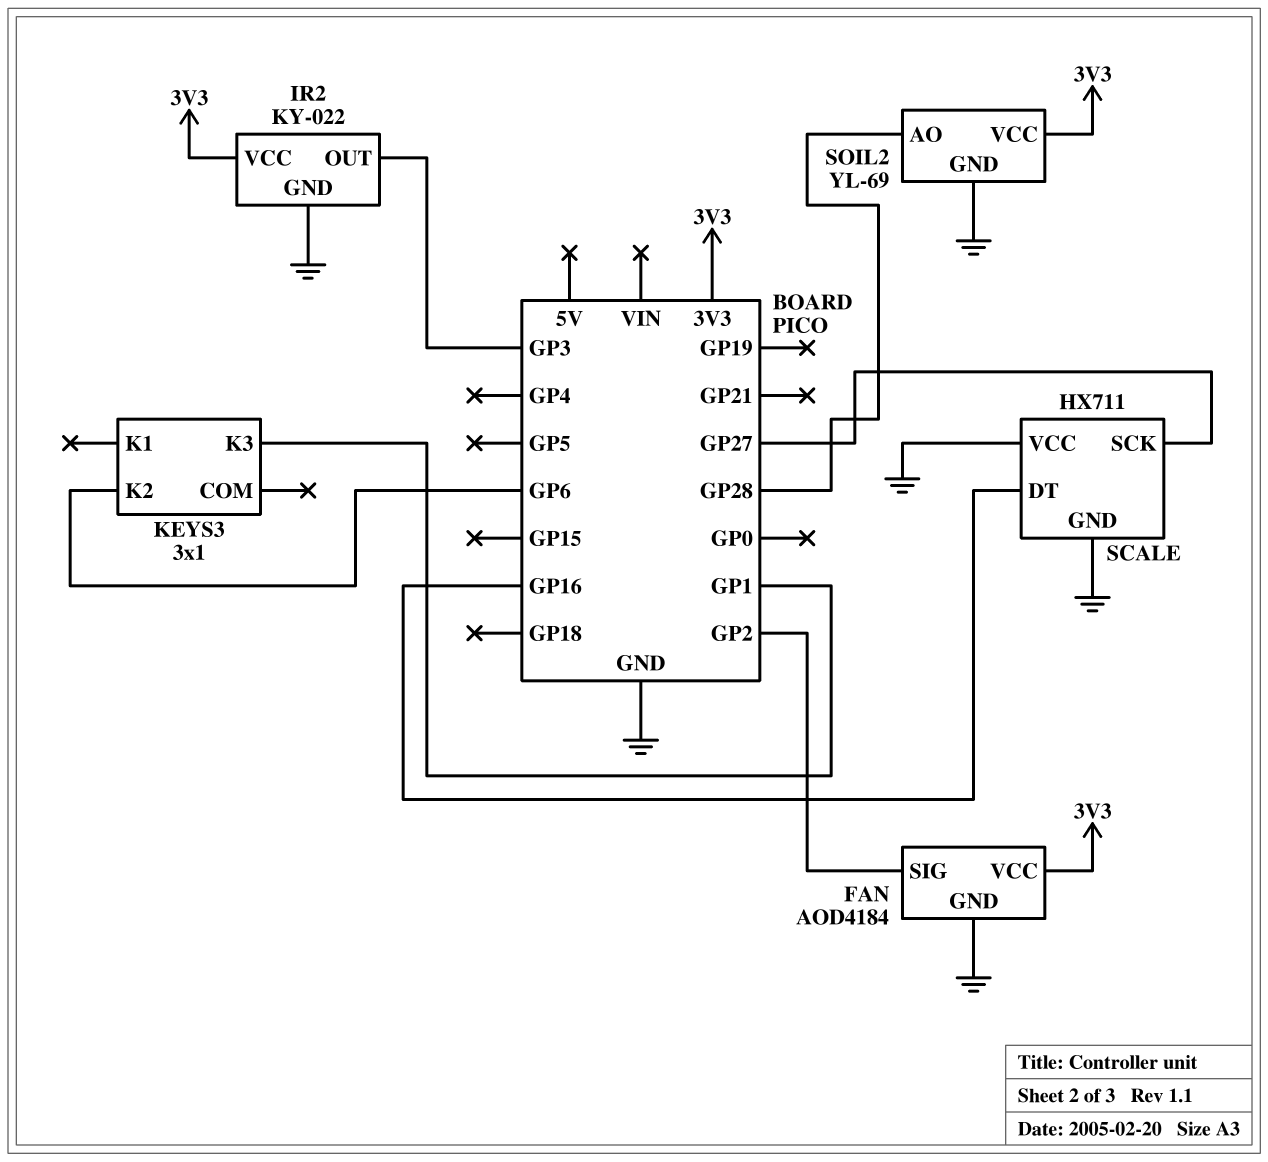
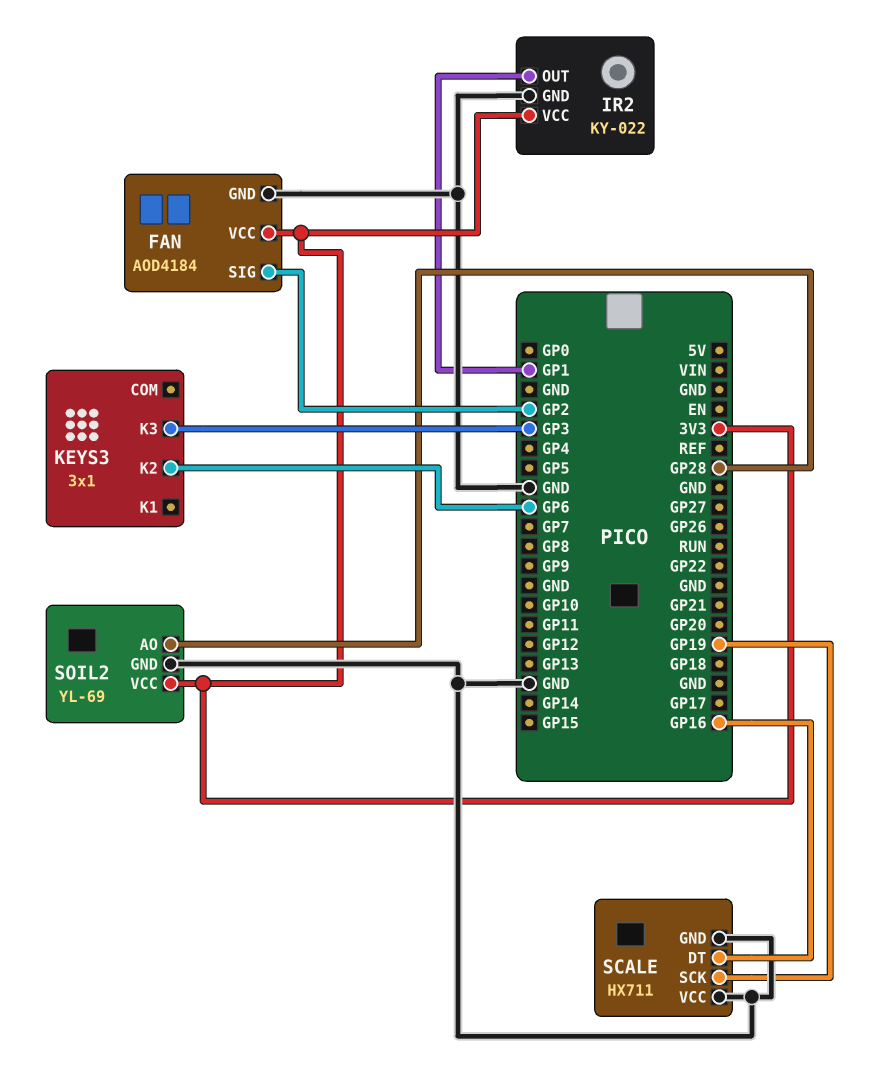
IR2 pin OUT: GP3 -> GP1
KEYS3 pin K3: GP1 -> GP3
SCALE pin SCK: GP27 -> GP19

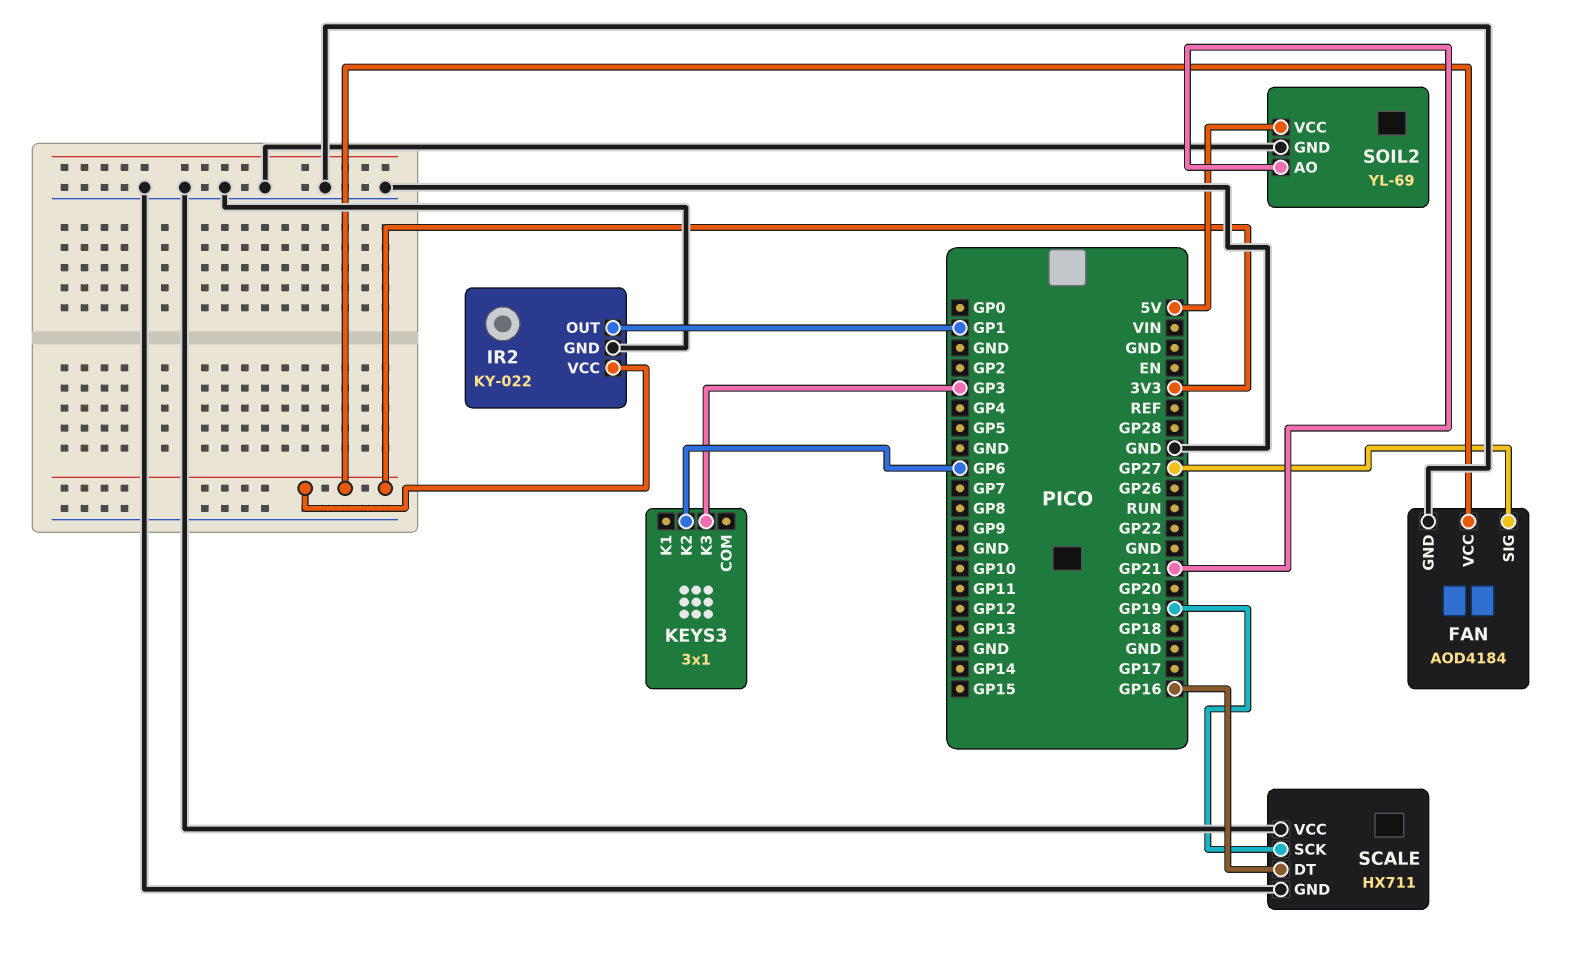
FAN pin SIG: GP2 -> GP27
SOIL2 pin AO: GP28 -> GP21
SOIL2 pin VCC: 3V3 -> 5V

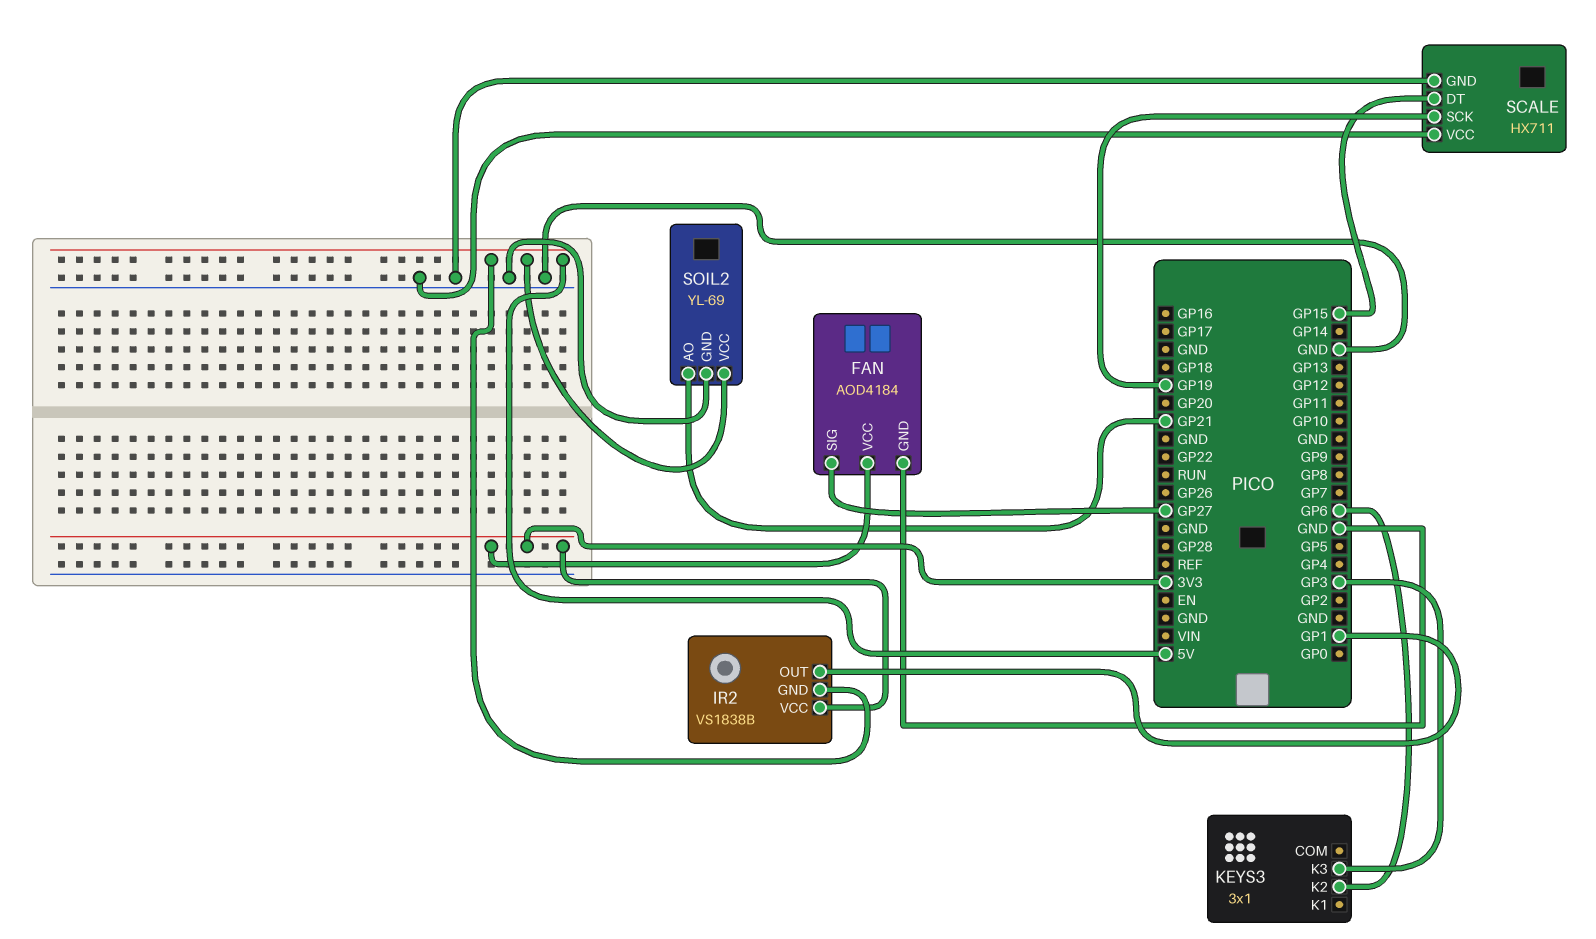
IR2: KY-022 -> VS1838B
IR2 pin GND: GND -> 5V
SCALE pin DT: GP16 -> GP15

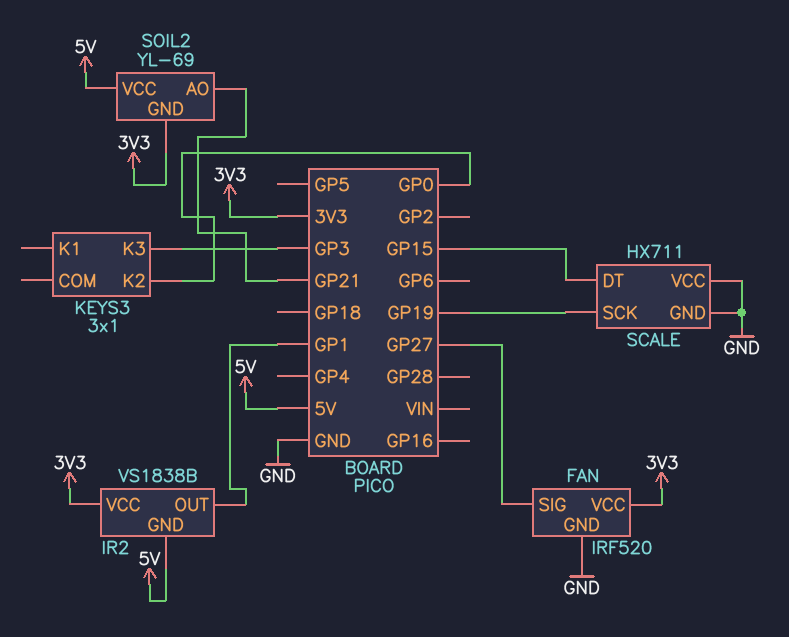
FAN: AOD4184 -> IRF520
KEYS3 pin K2: GP6 -> GP0
SOIL2 pin GND: GND -> 3V3

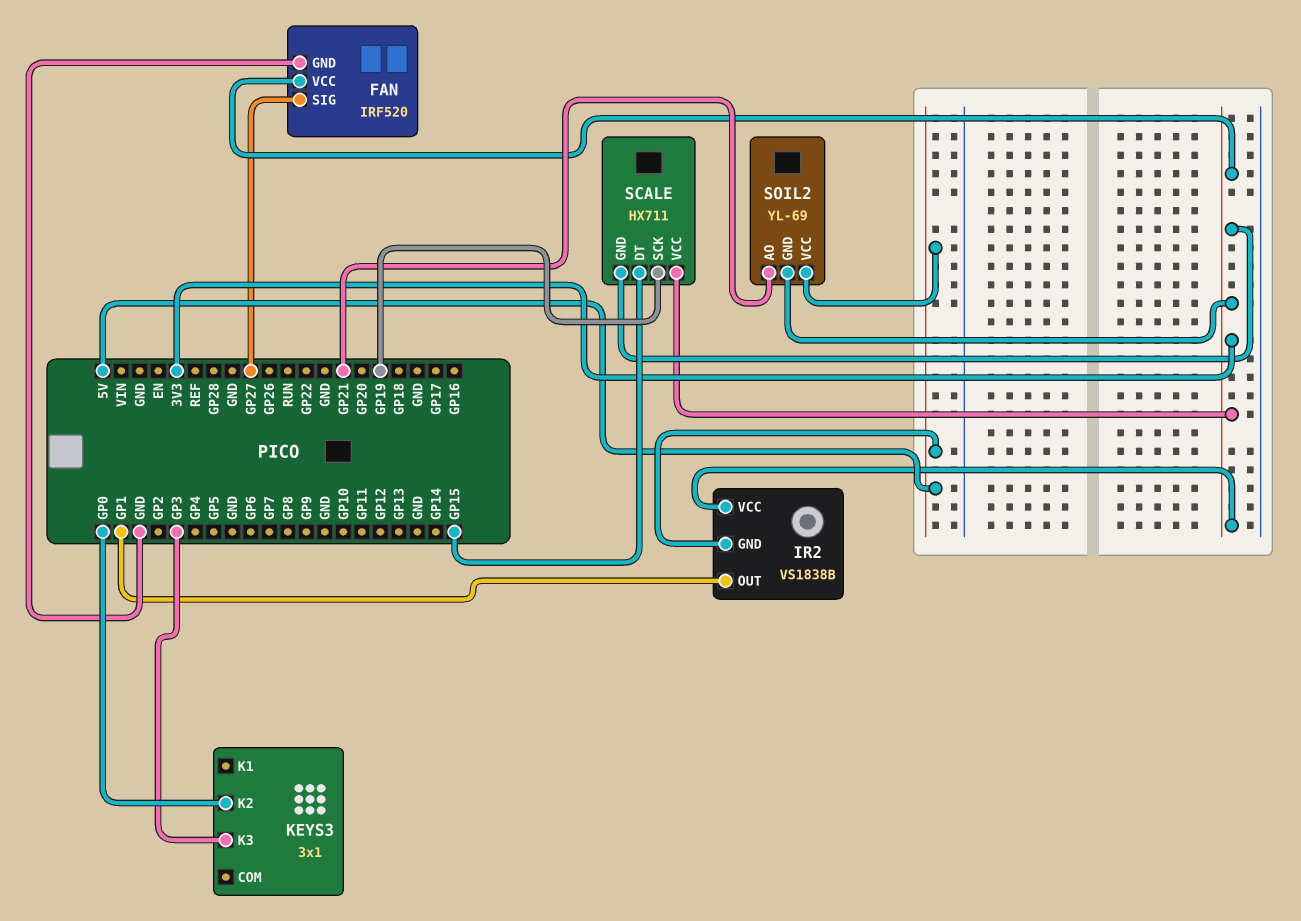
SCALE pin GND: GND -> 3V3
SCALE pin VCC: GND -> 3V3

